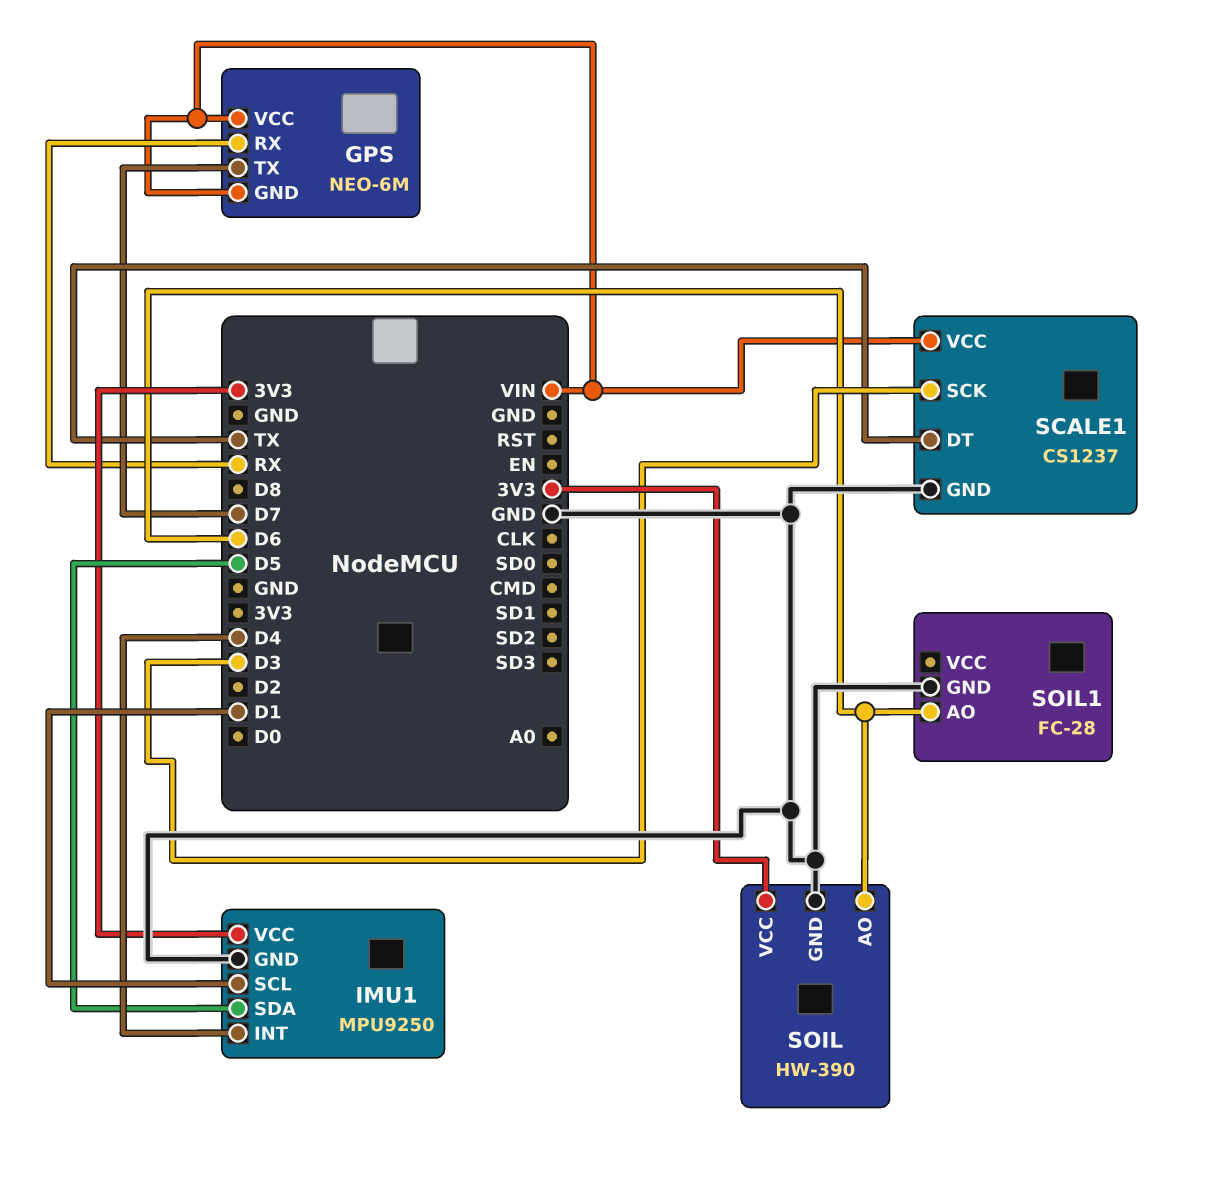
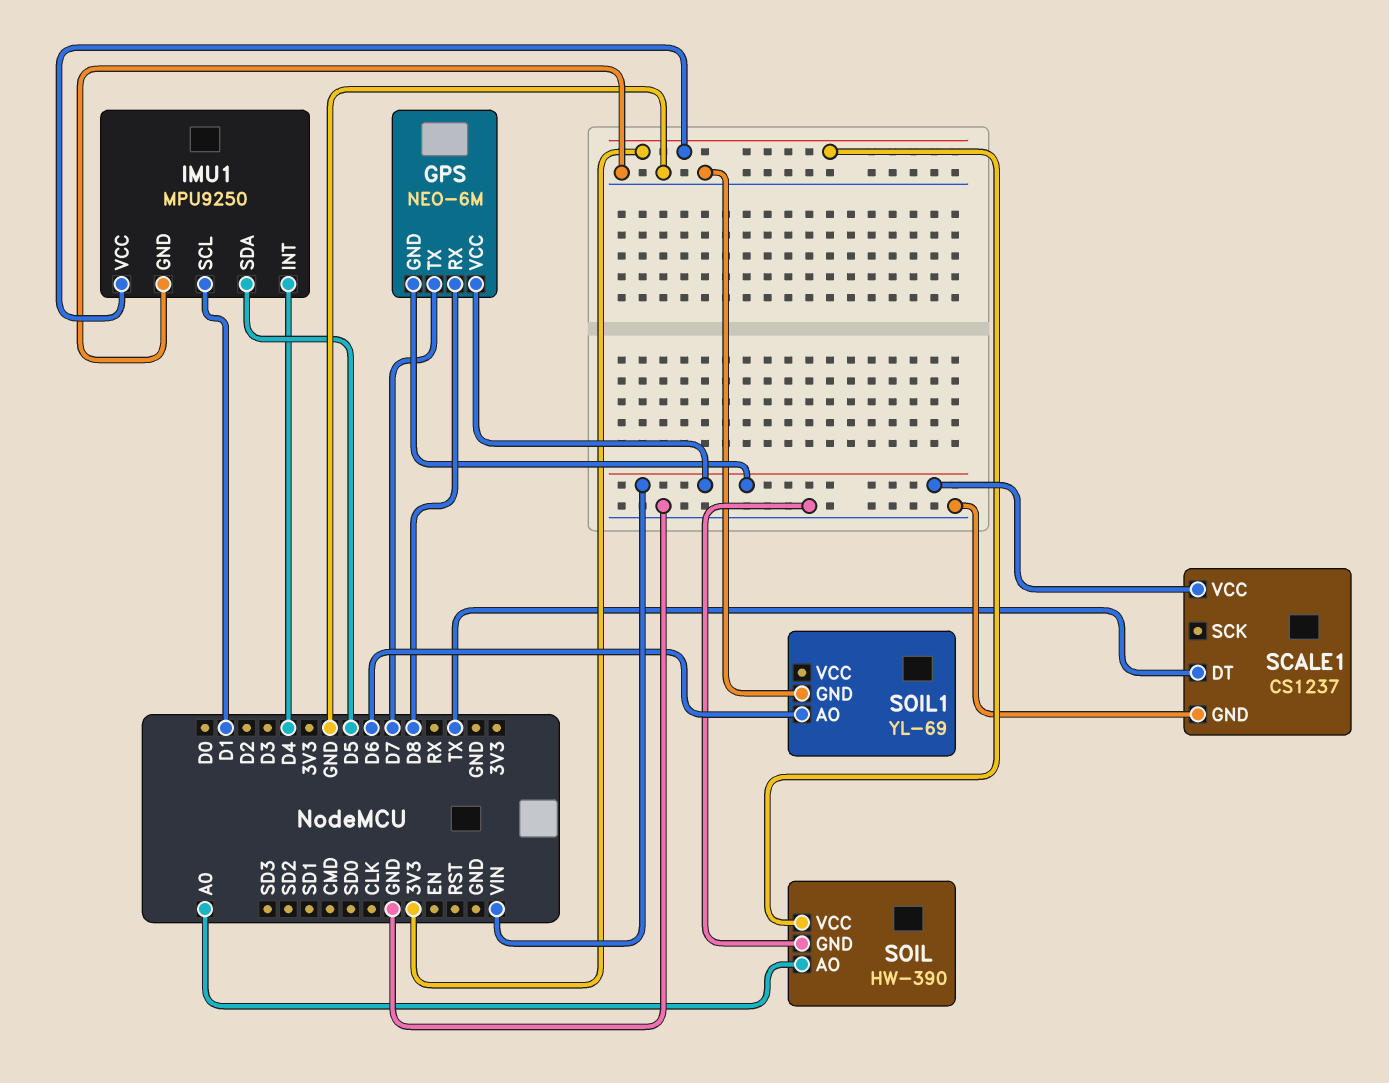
GPS pin RX: RX -> D8
SCALE1 pin SCK: D3 -> none
SOIL pin AO: D6 -> A0
SOIL1: FC-28 -> YL-69

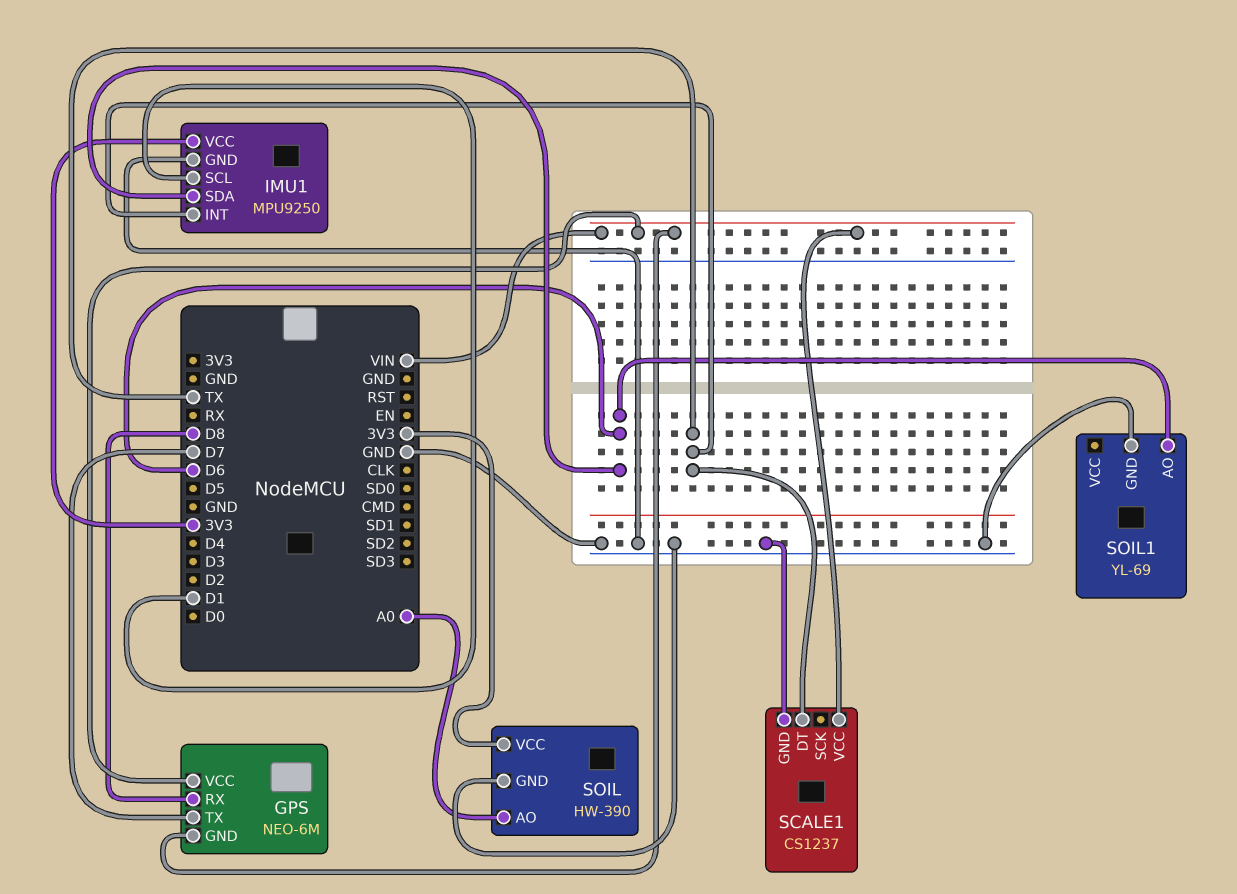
IMU1 pin INT: D4 -> TX
IMU1 pin SDA: D5 -> D6

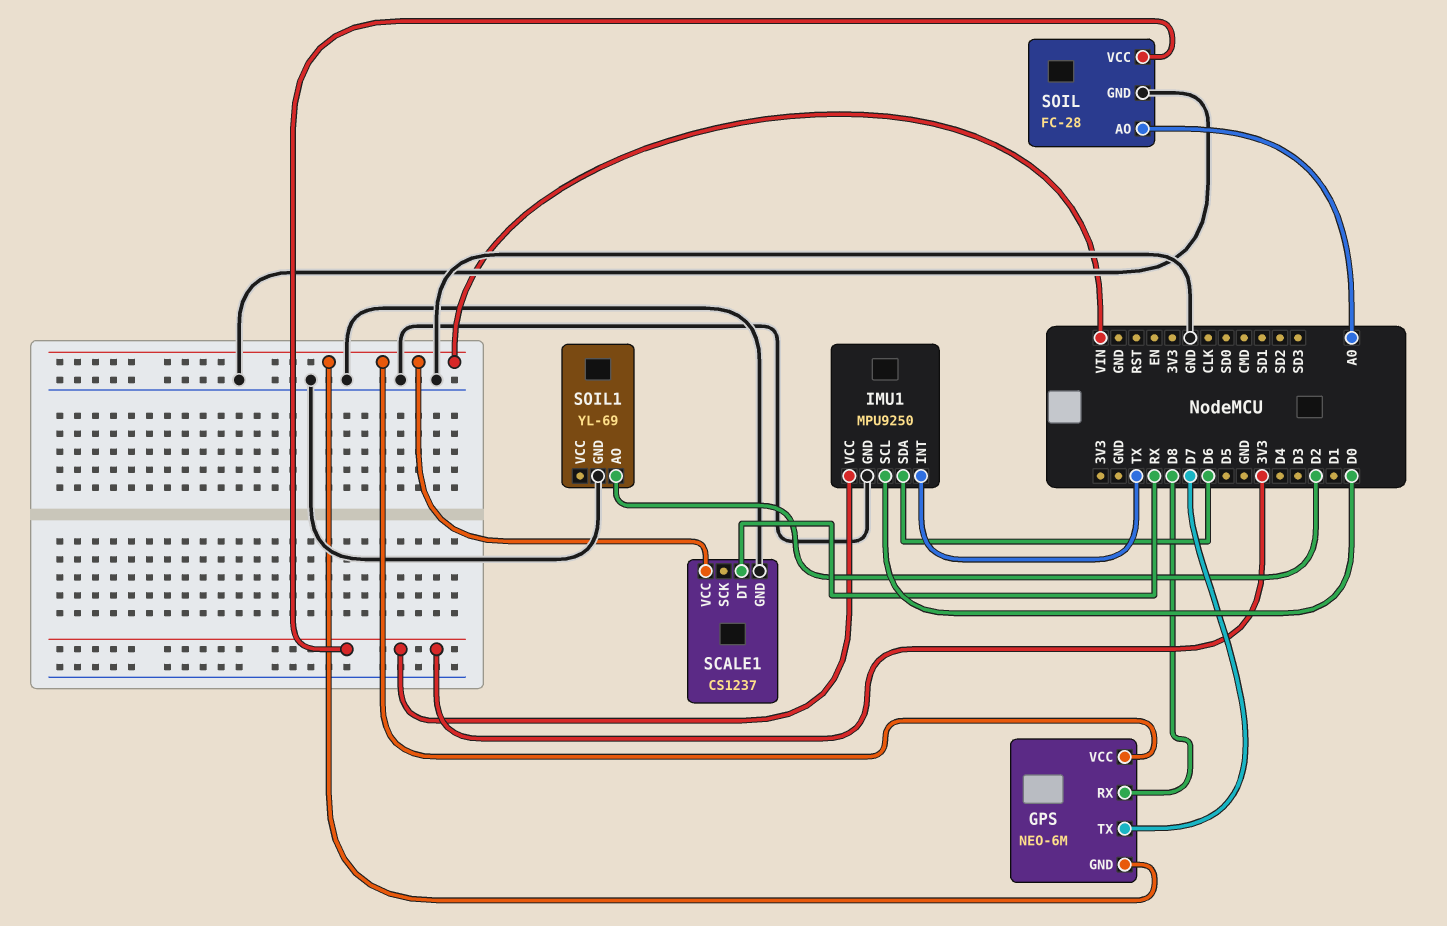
IMU1 pin SCL: D1 -> D0
SCALE1 pin DT: TX -> RX
SOIL: HW-390 -> FC-28
SOIL1 pin AO: D6 -> D2

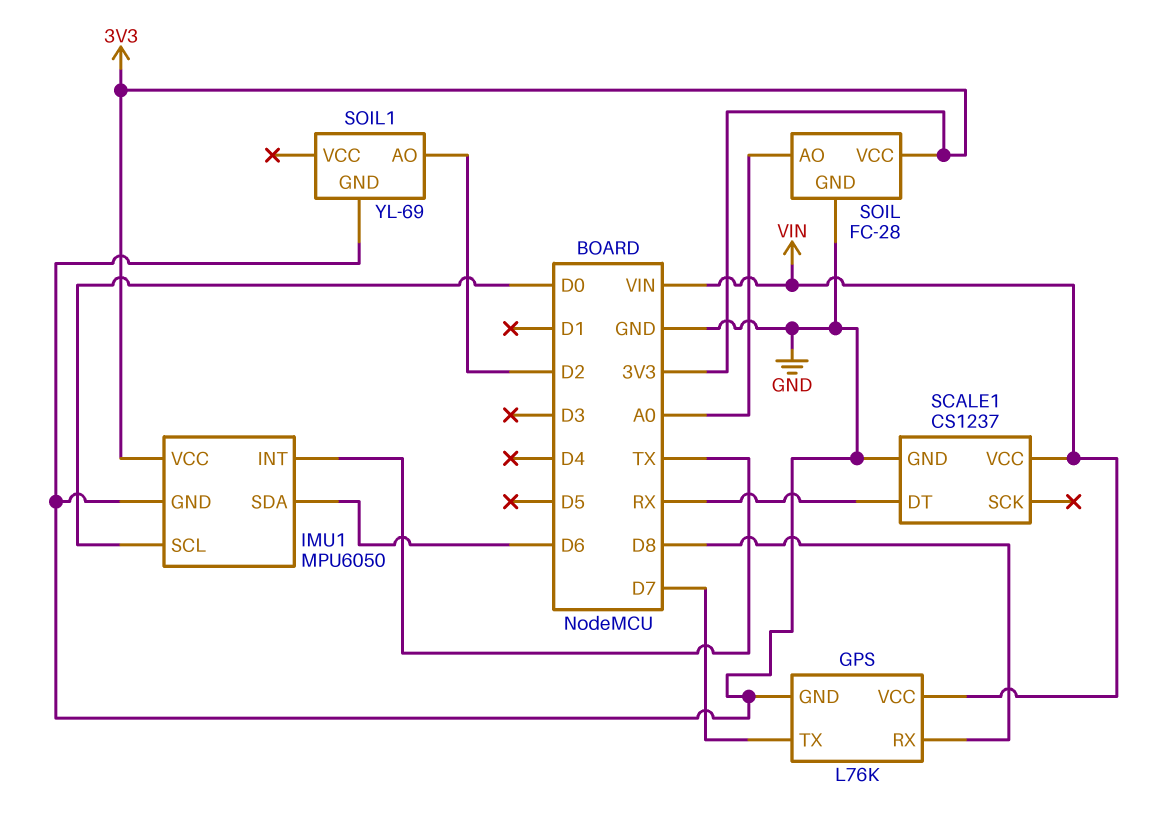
GPS: NEO-6M -> L76K
GPS pin GND: VIN -> GND
IMU1: MPU9250 -> MPU6050

